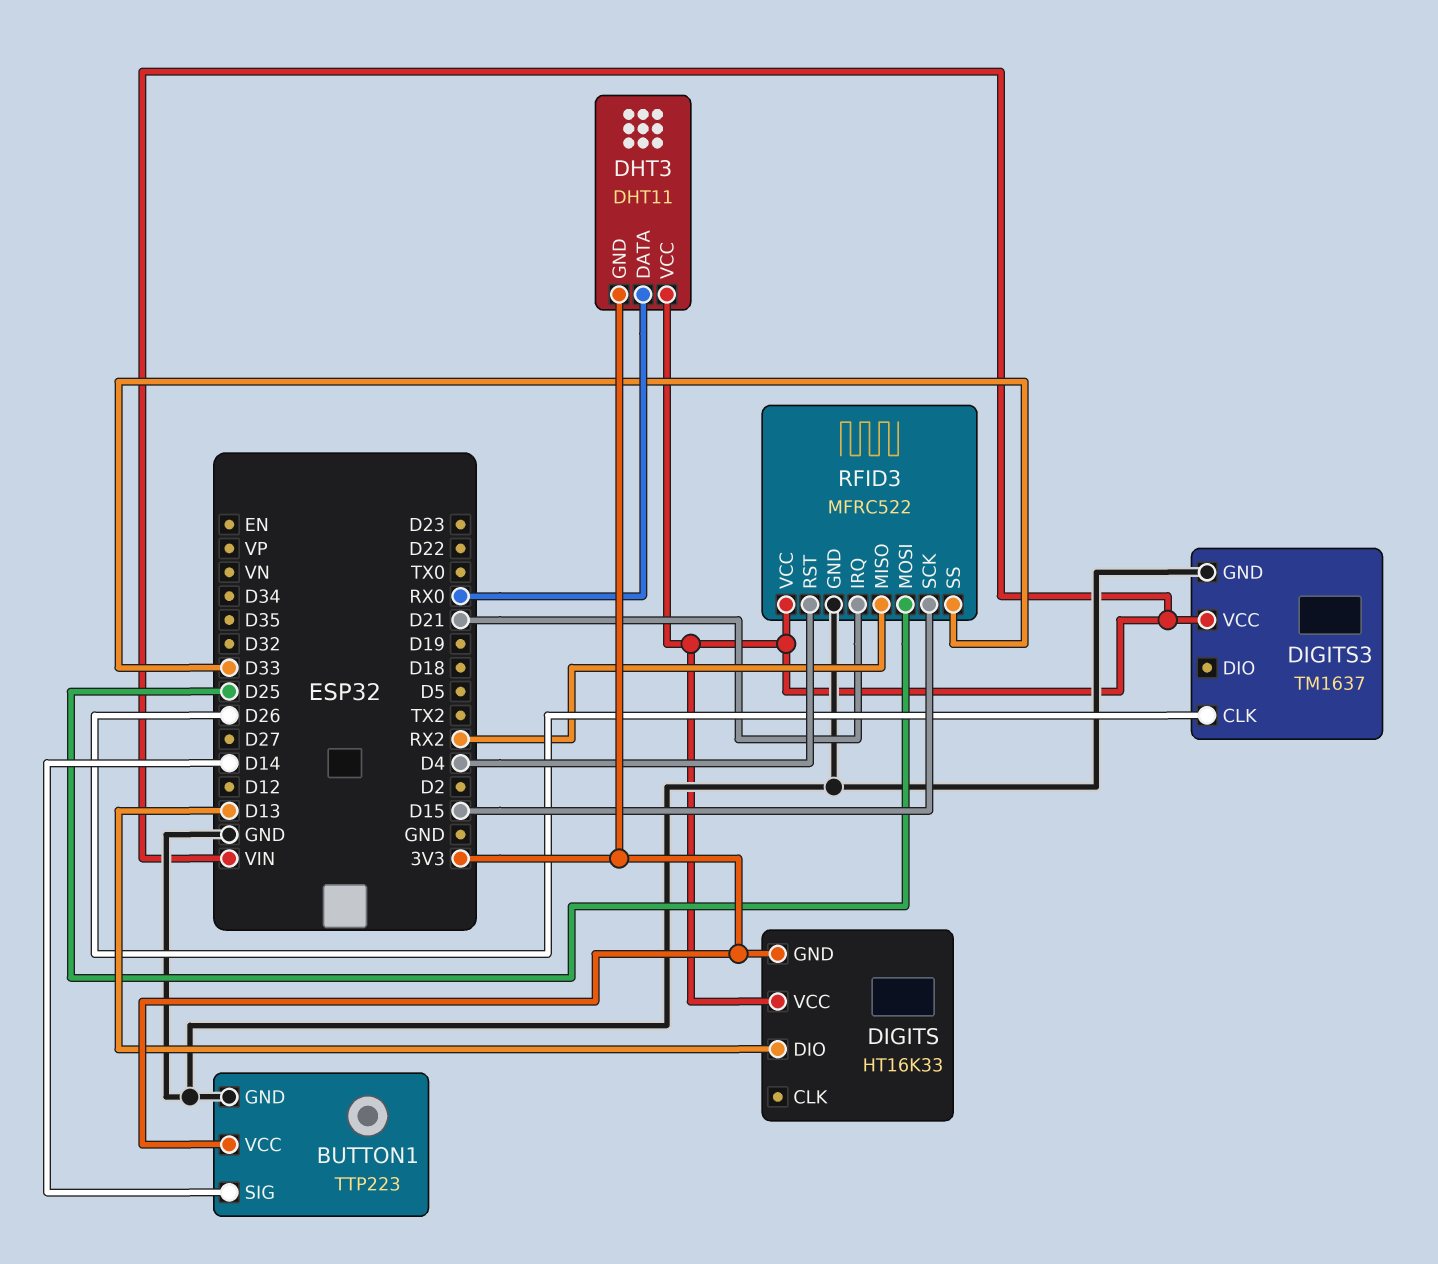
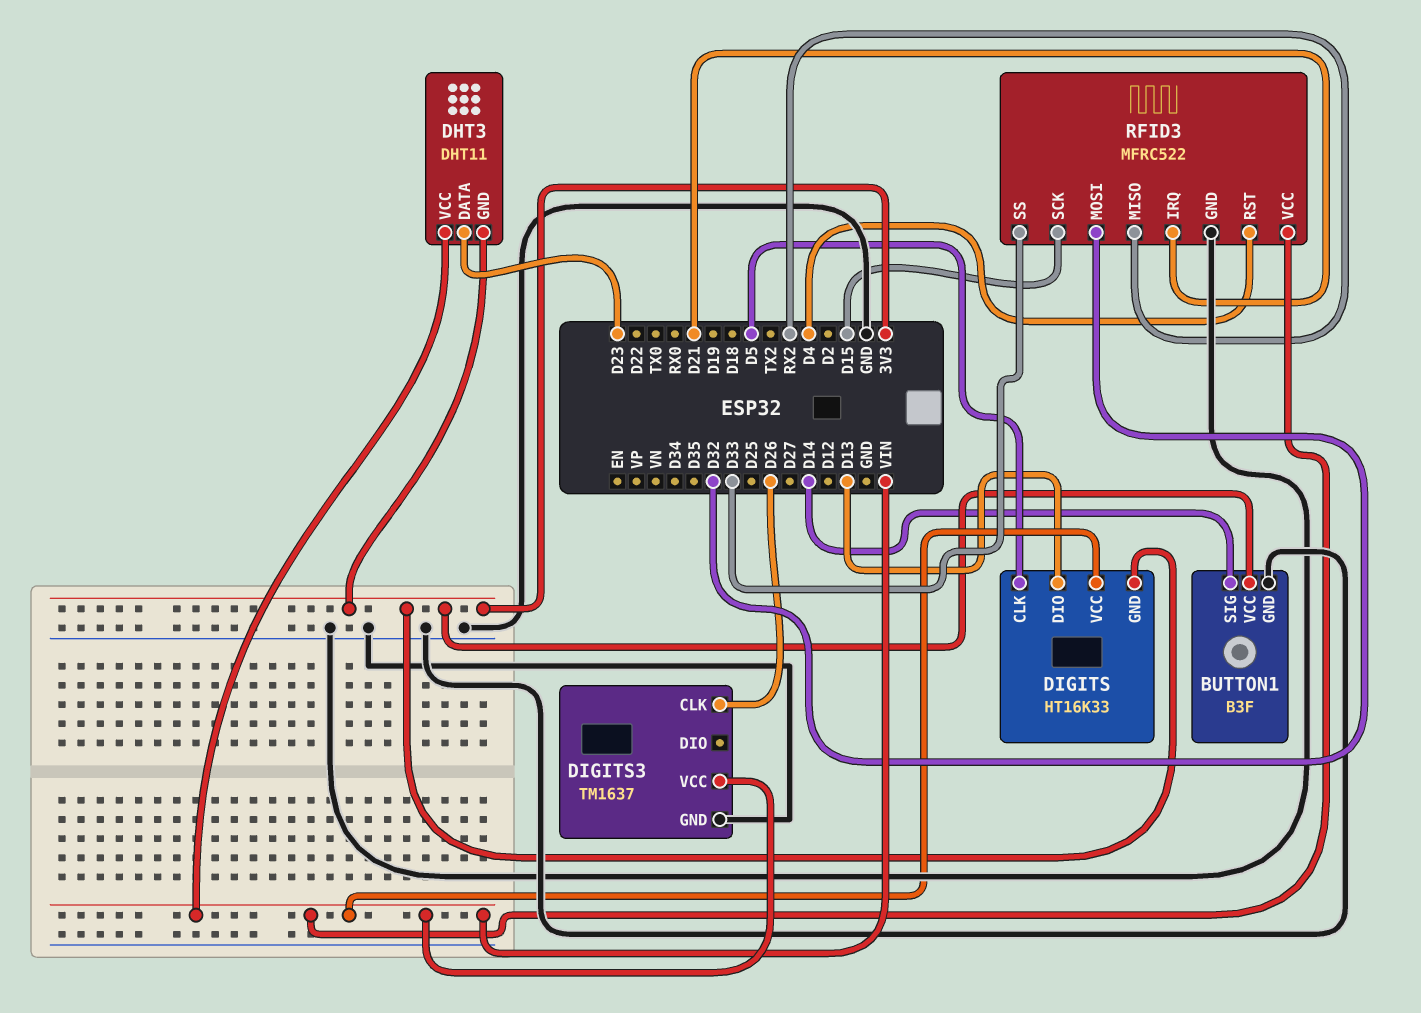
BUTTON1: TTP223 -> B3F
DHT3 pin DATA: RX0 -> D23
DIGITS pin CLK: none -> D5
RFID3 pin MOSI: D25 -> D32

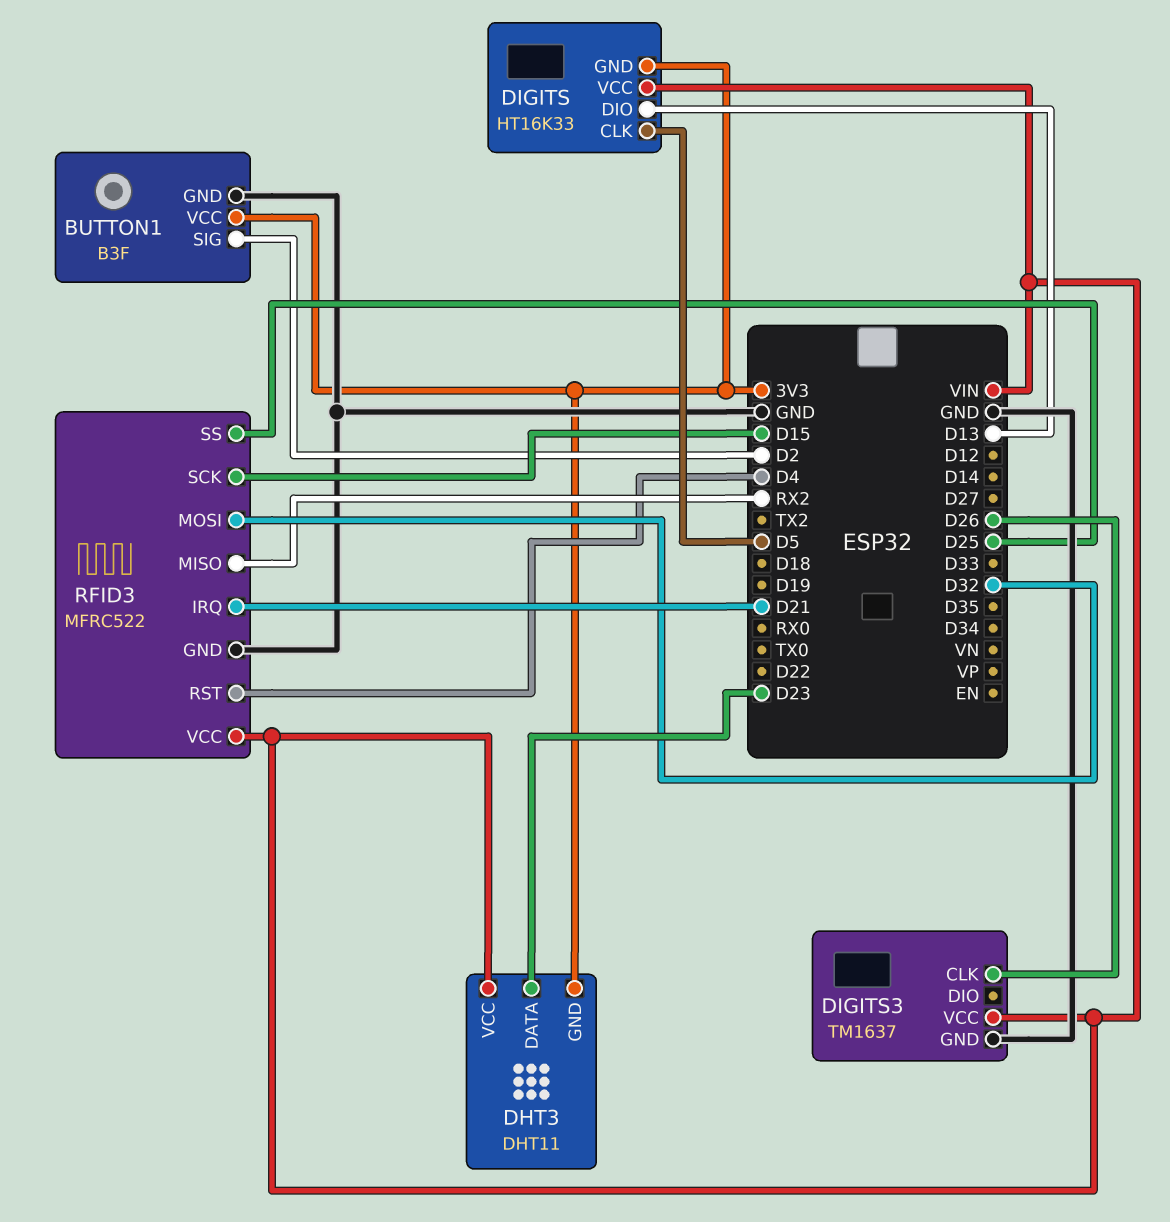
BUTTON1 pin SIG: D14 -> D2
RFID3 pin SS: D33 -> D25

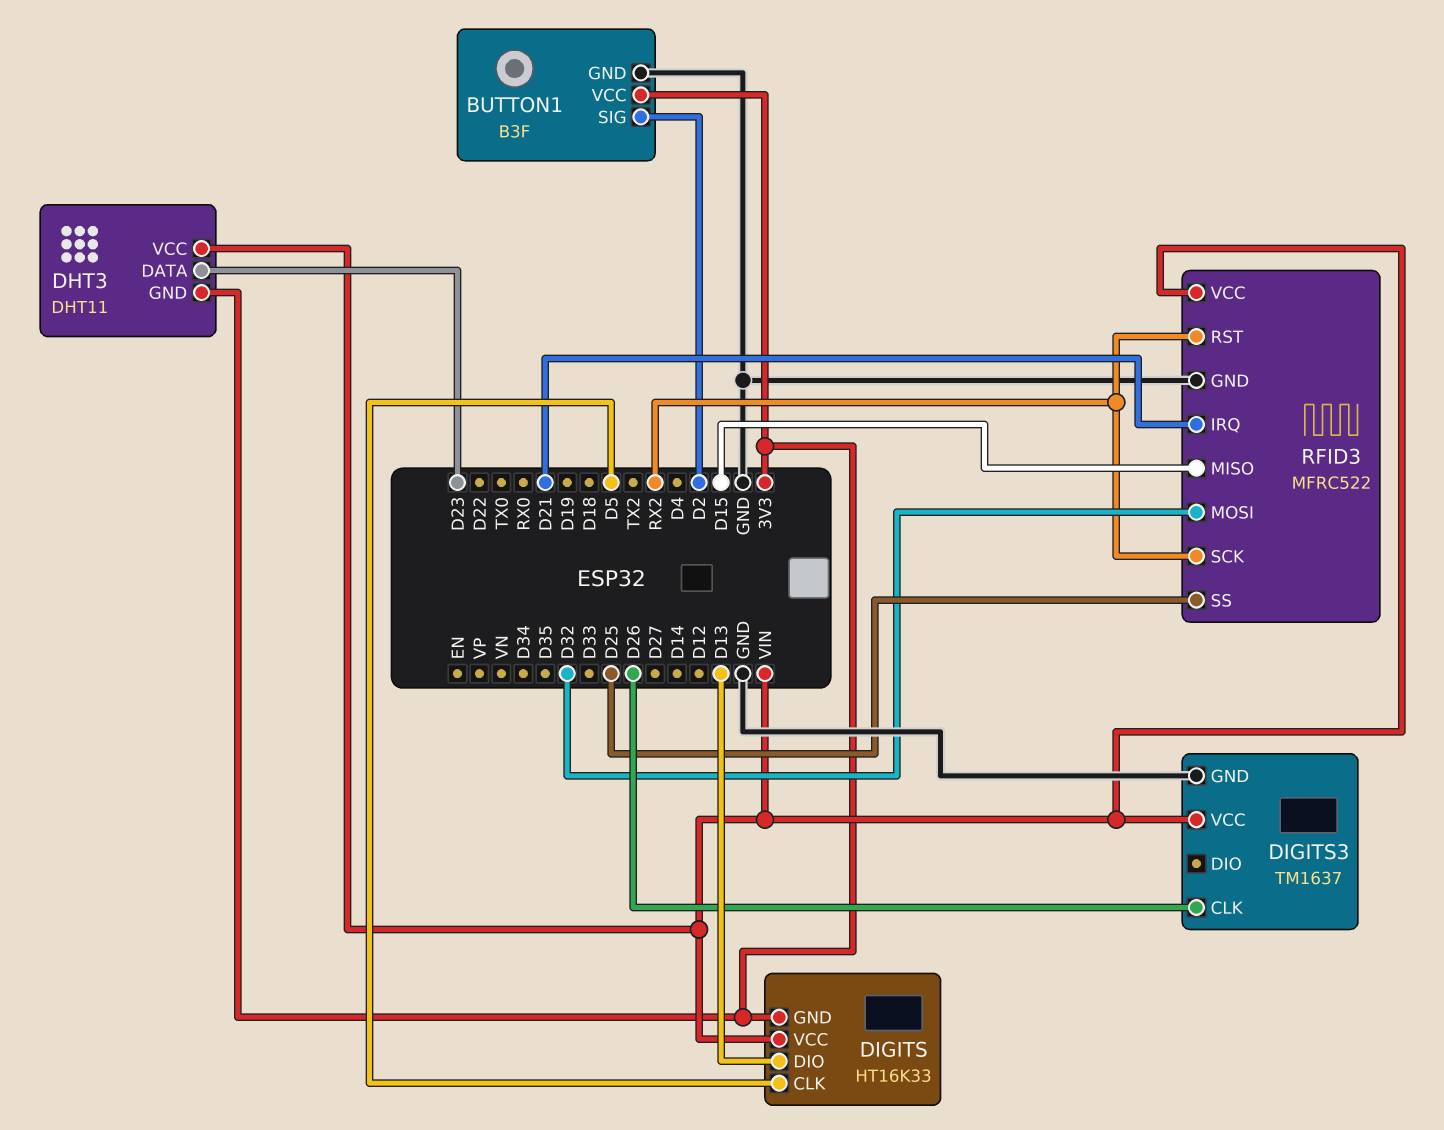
RFID3 pin MISO: RX2 -> D15
RFID3 pin RST: D4 -> RX2
RFID3 pin SCK: D15 -> RX2

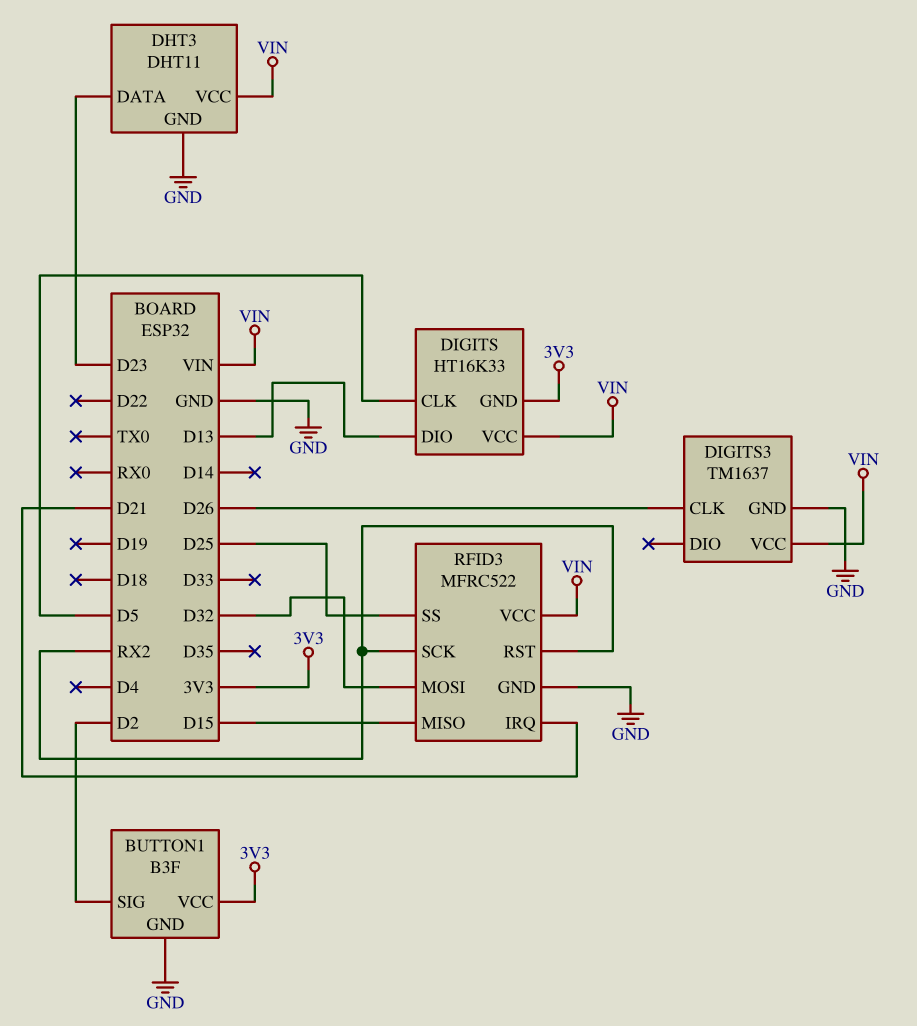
DHT3 pin GND: 3V3 -> GND

